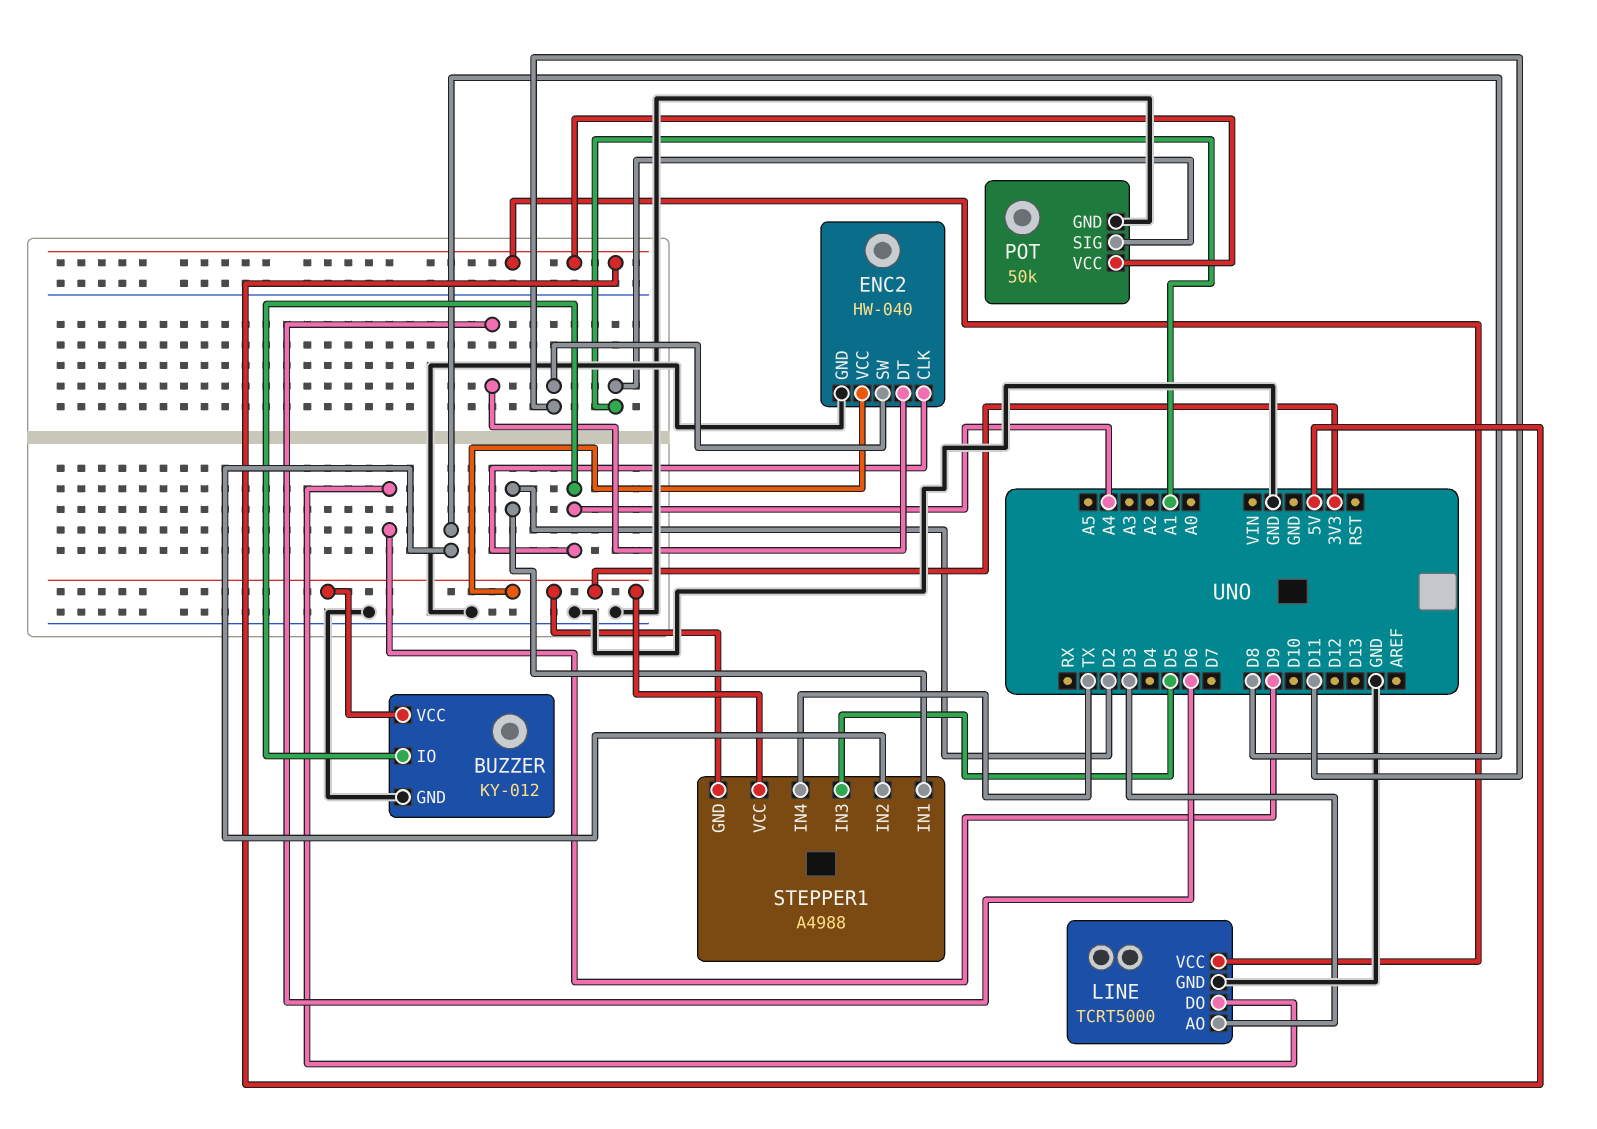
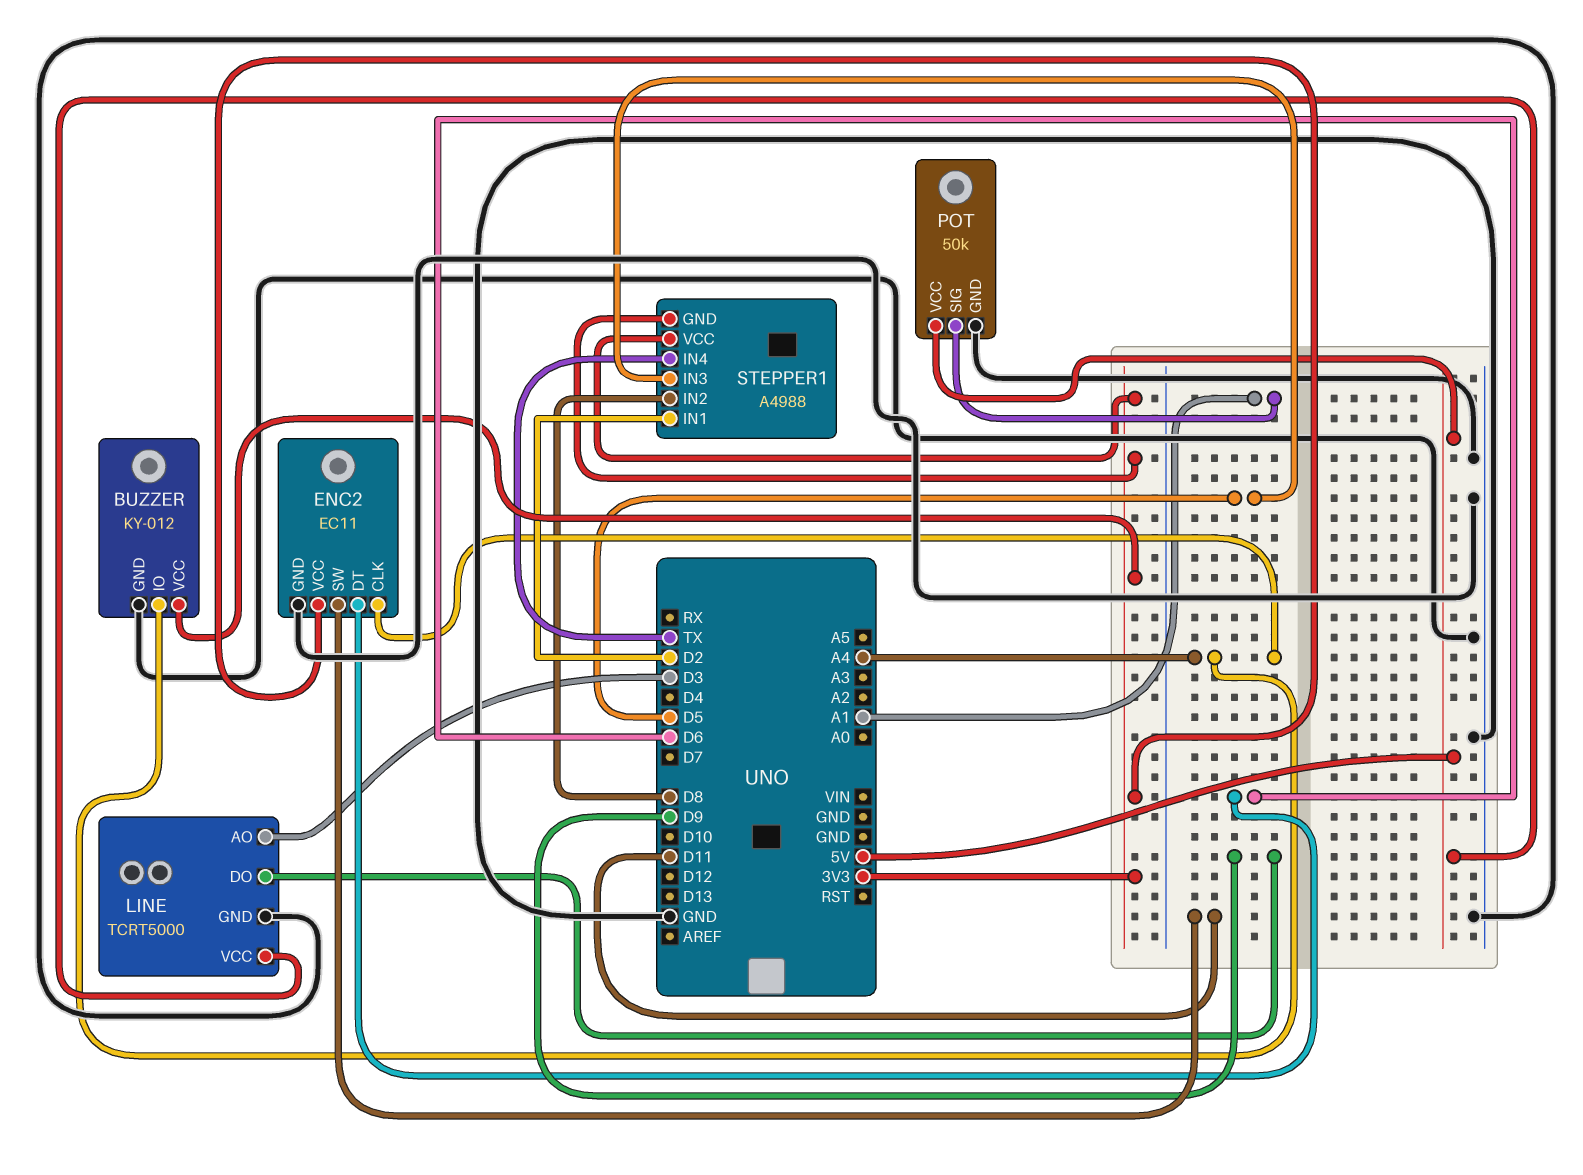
ENC2: HW-040 -> EC11

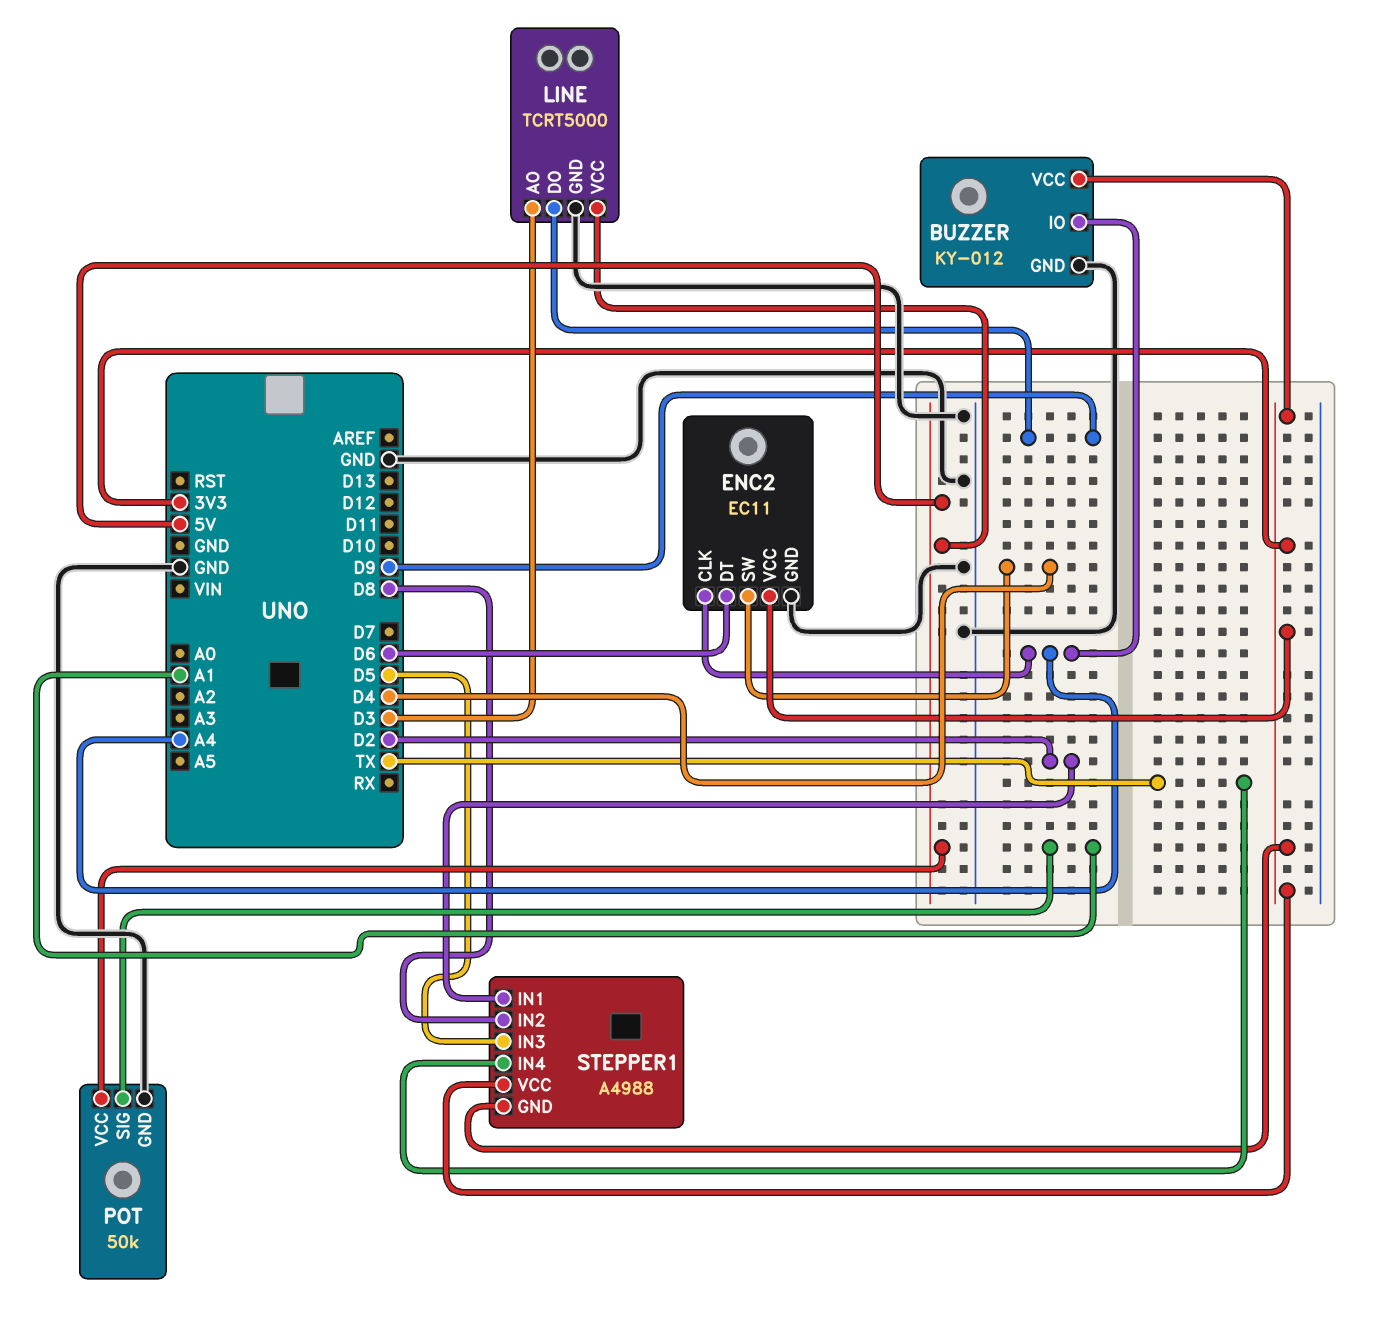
ENC2 pin SW: D11 -> D4

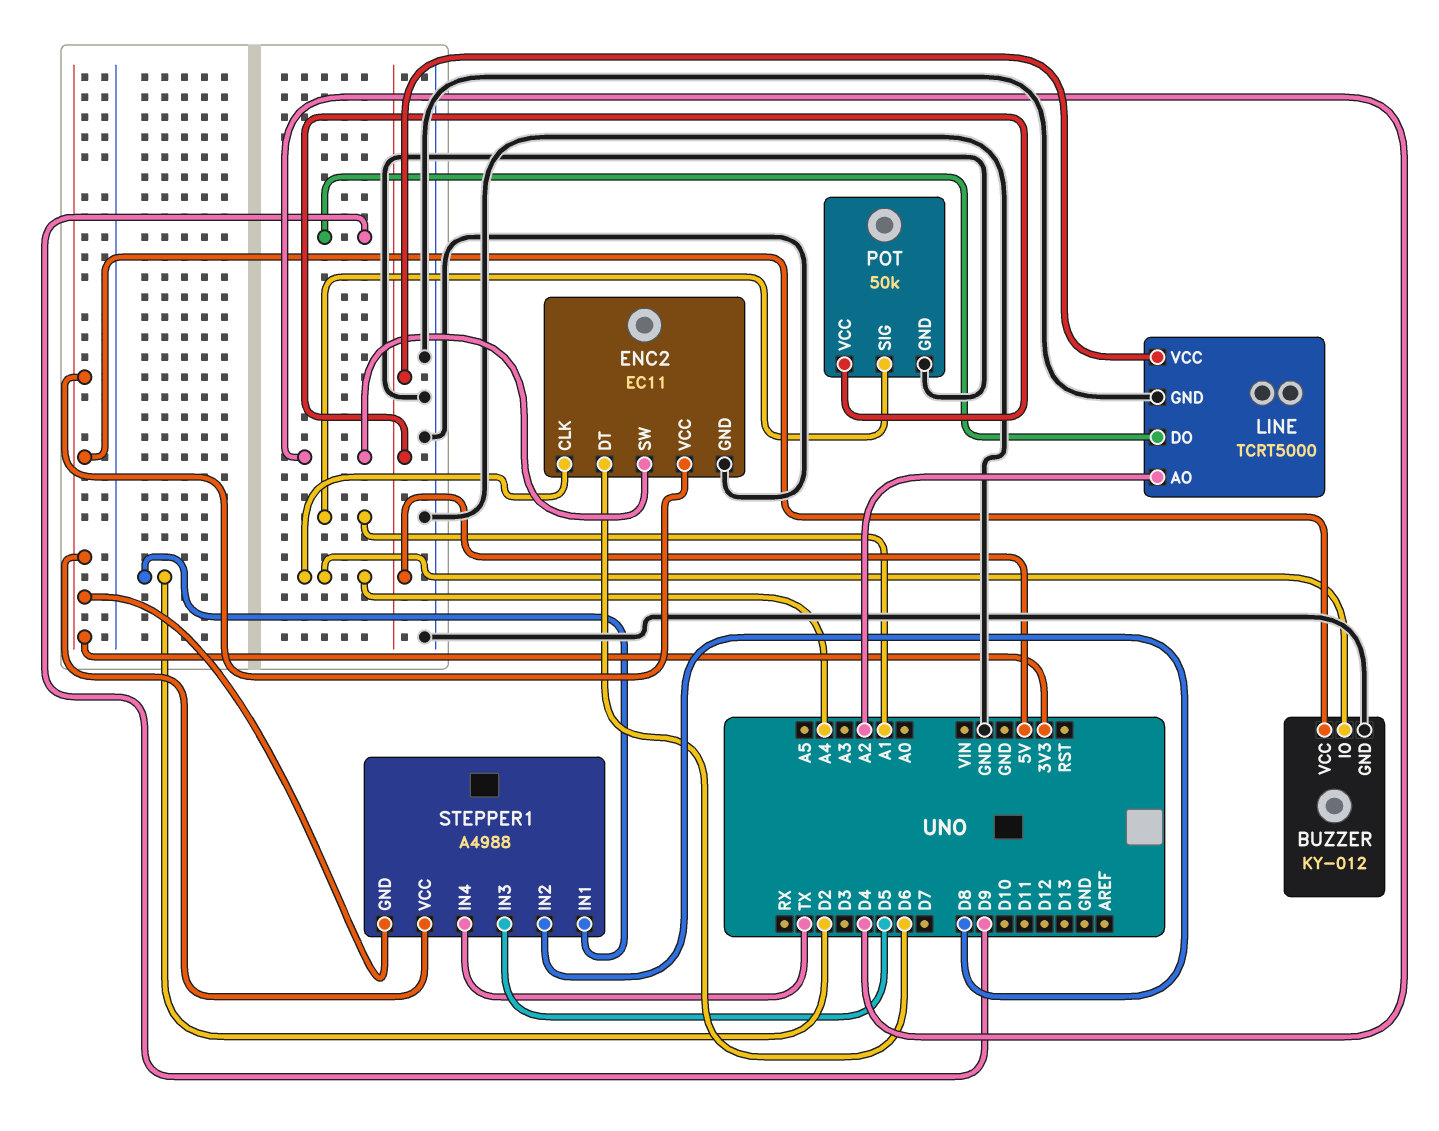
LINE pin AO: D3 -> A2

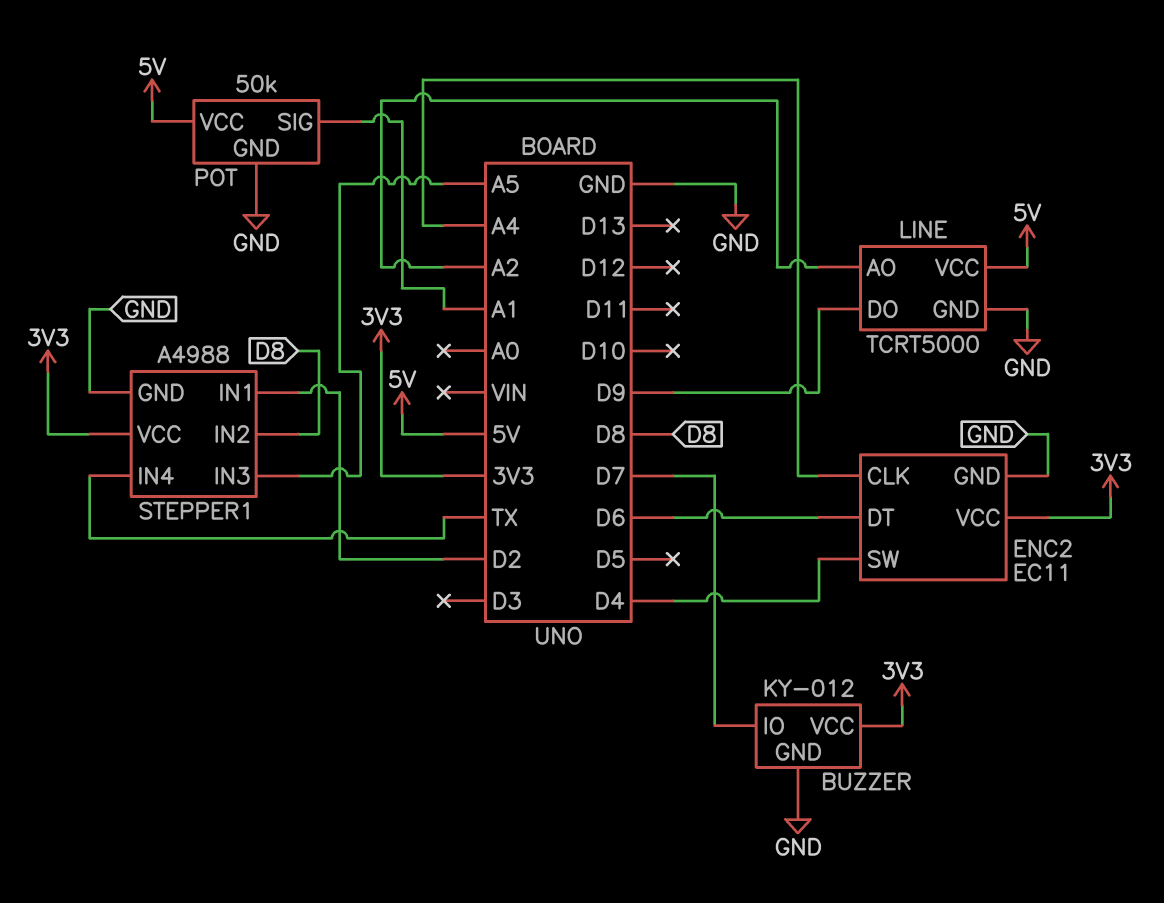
BUZZER pin IO: A4 -> D7
STEPPER1 pin GND: 3V3 -> GND
STEPPER1 pin IN3: D5 -> A5

